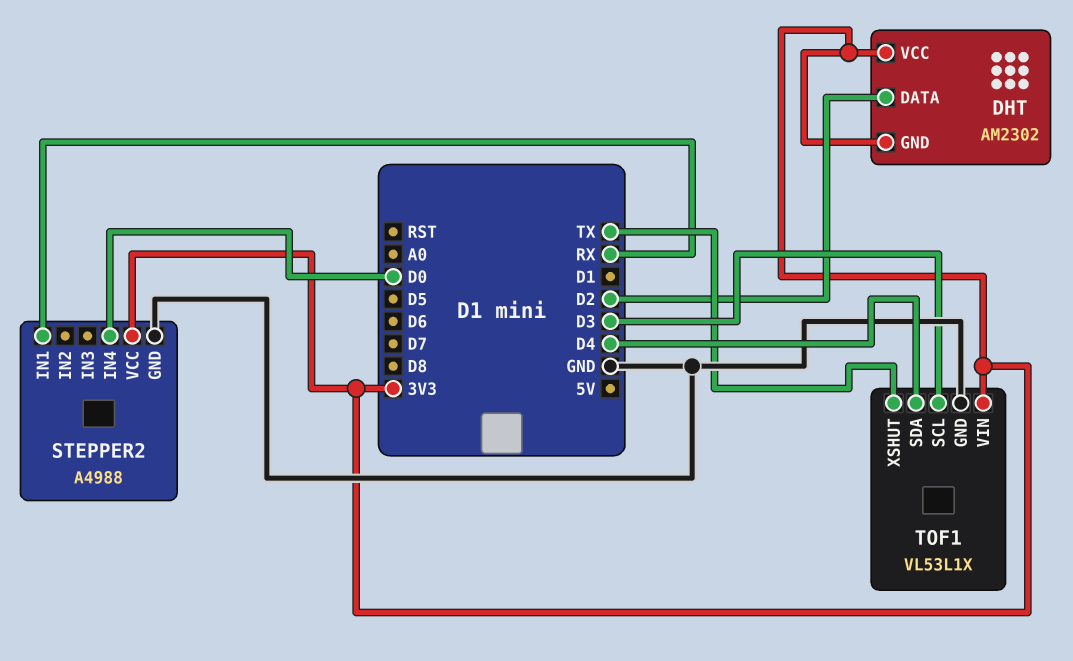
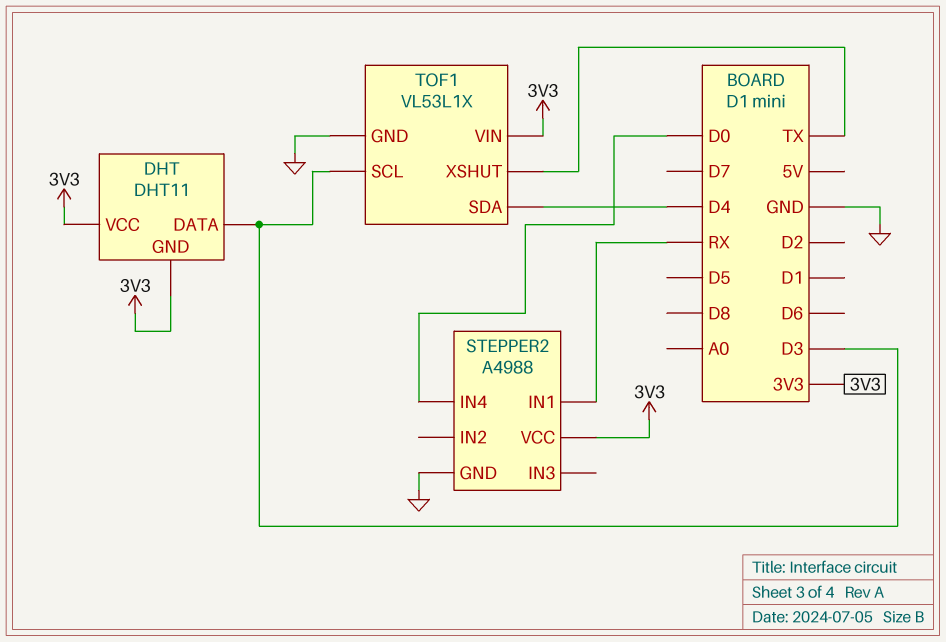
DHT: AM2302 -> DHT11
DHT pin DATA: D2 -> D3

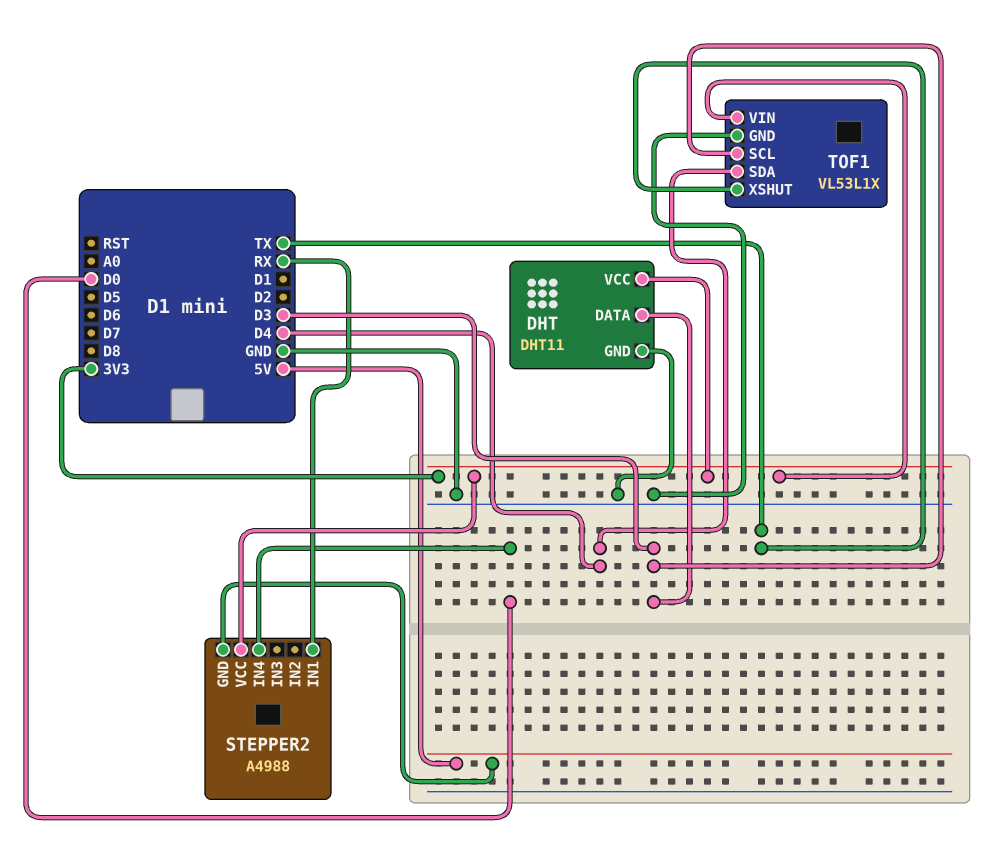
DHT pin GND: 3V3 -> GND
STEPPER2 pin GND: GND -> 5V

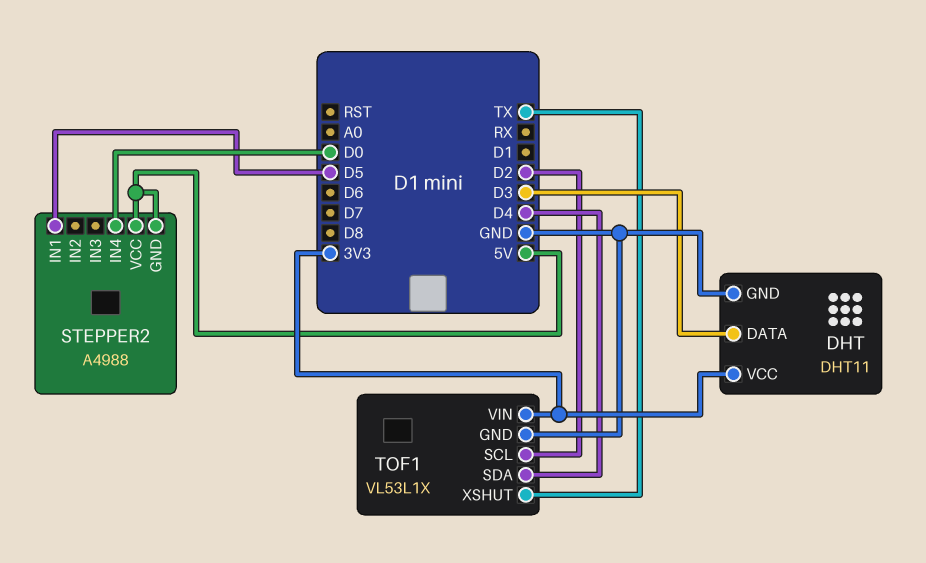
STEPPER2 pin IN1: RX -> D5
STEPPER2 pin VCC: 3V3 -> 5V
TOF1 pin SCL: D3 -> D2

